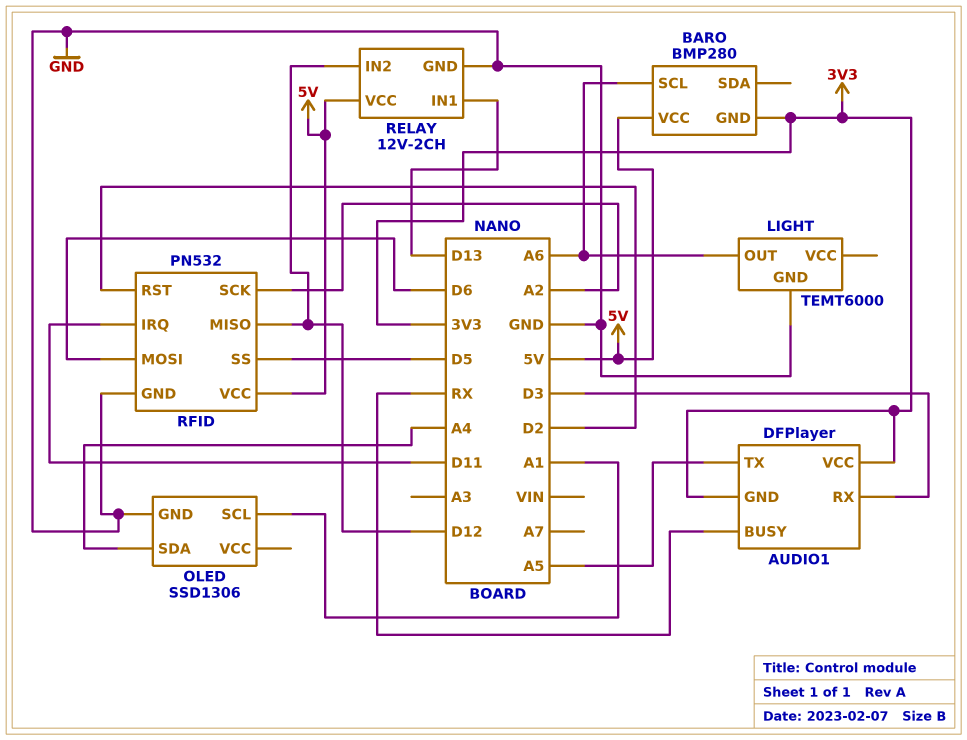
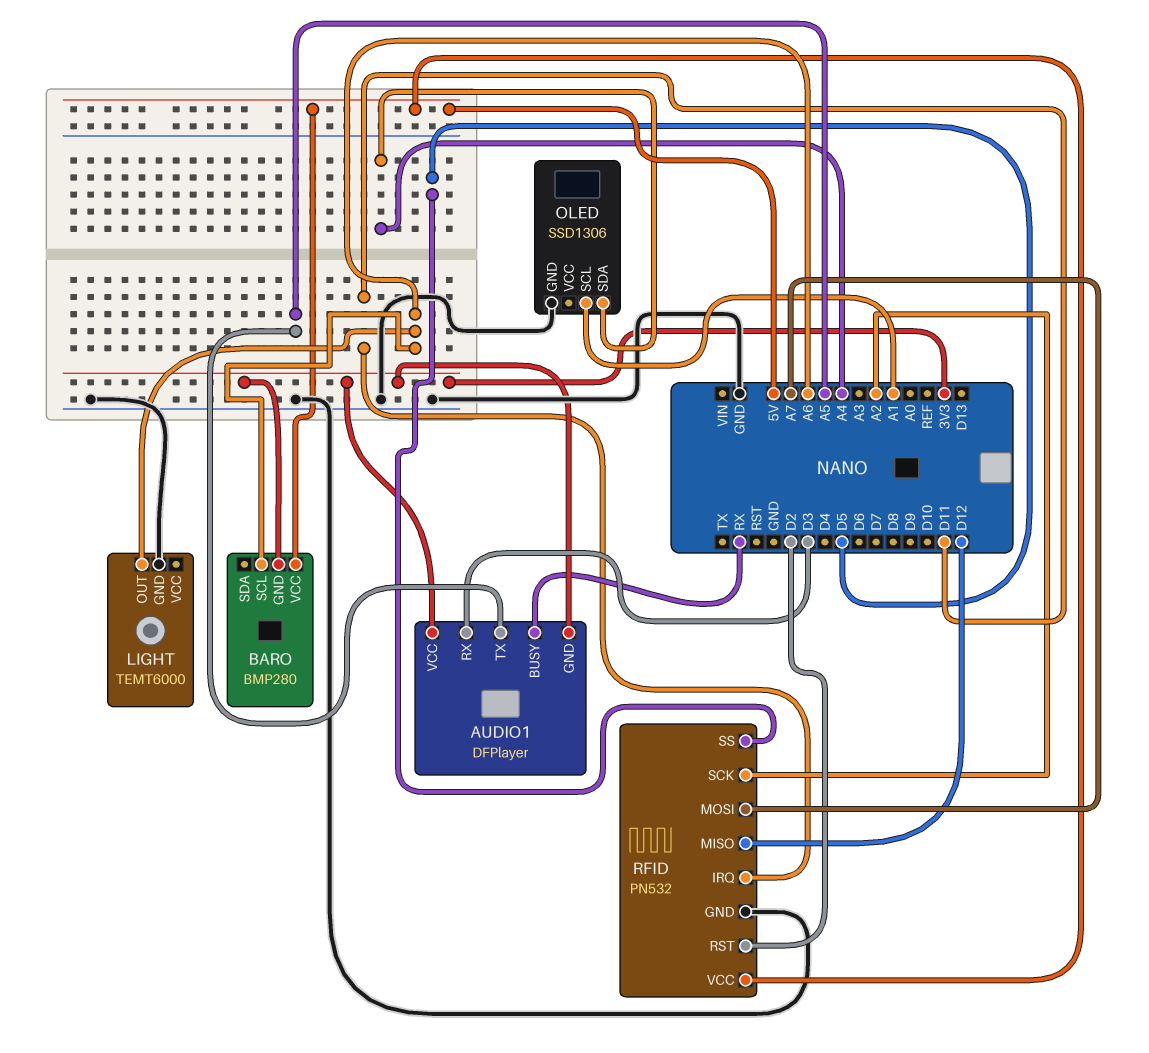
RELAY: 12V-2CH -> none
RELAY pin GND: GND -> none
RELAY pin IN1: D13 -> none
RELAY pin IN2: D12 -> none
RELAY pin VCC: 5V -> none
RFID pin MOSI: D6 -> A7

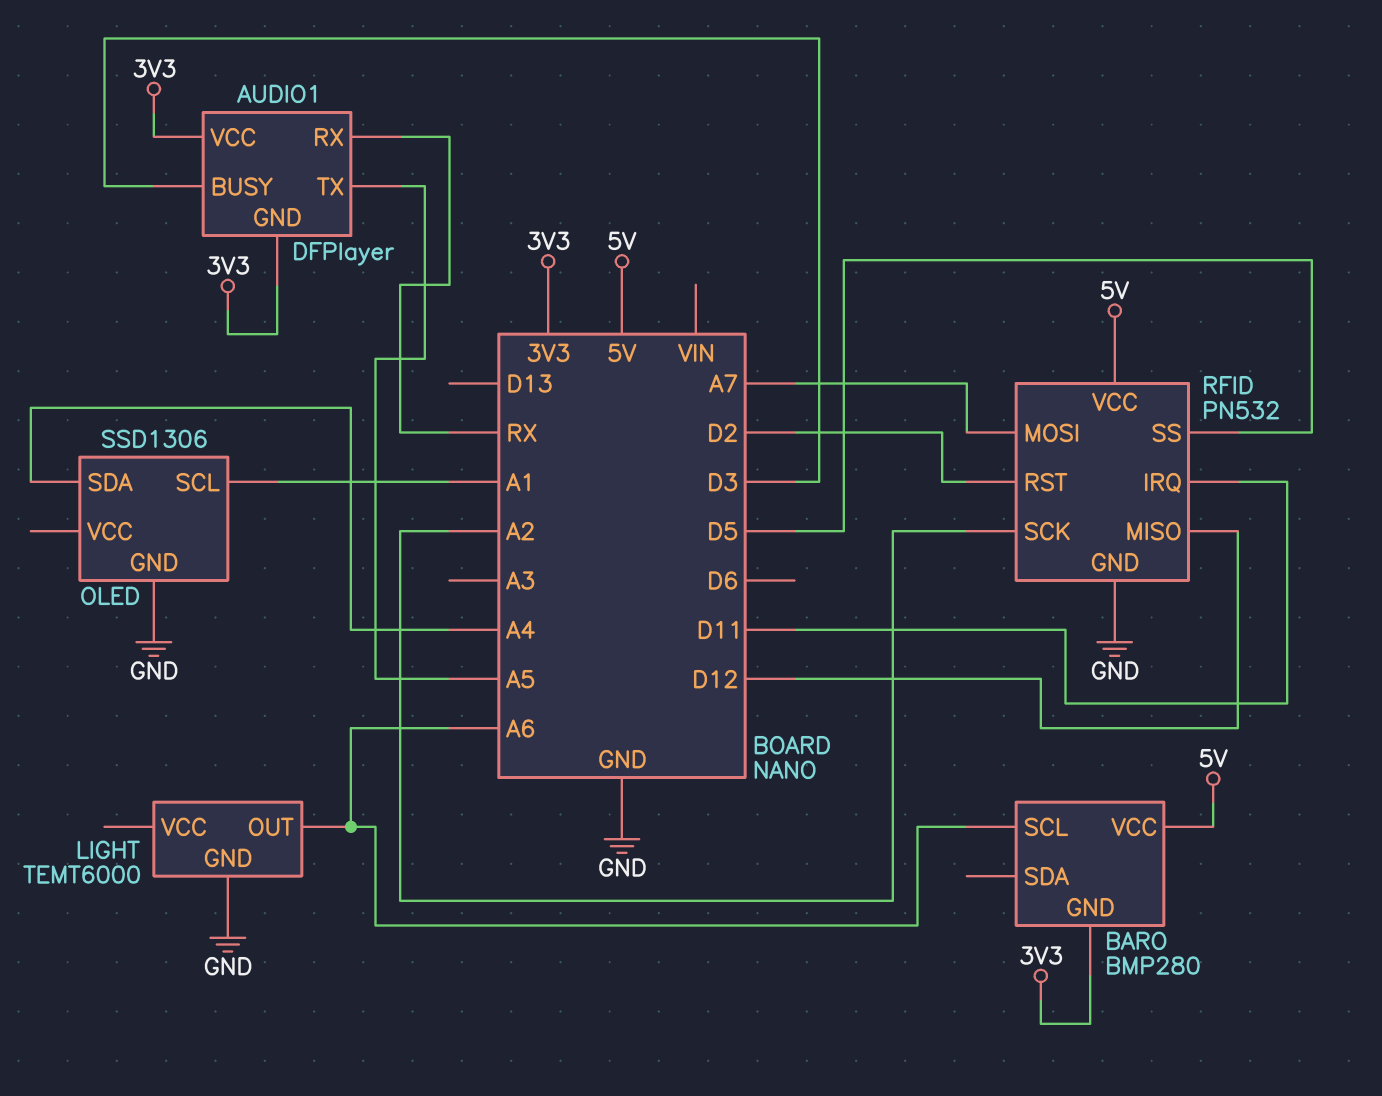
AUDIO1 pin BUSY: RX -> D3
AUDIO1 pin RX: D3 -> RX

